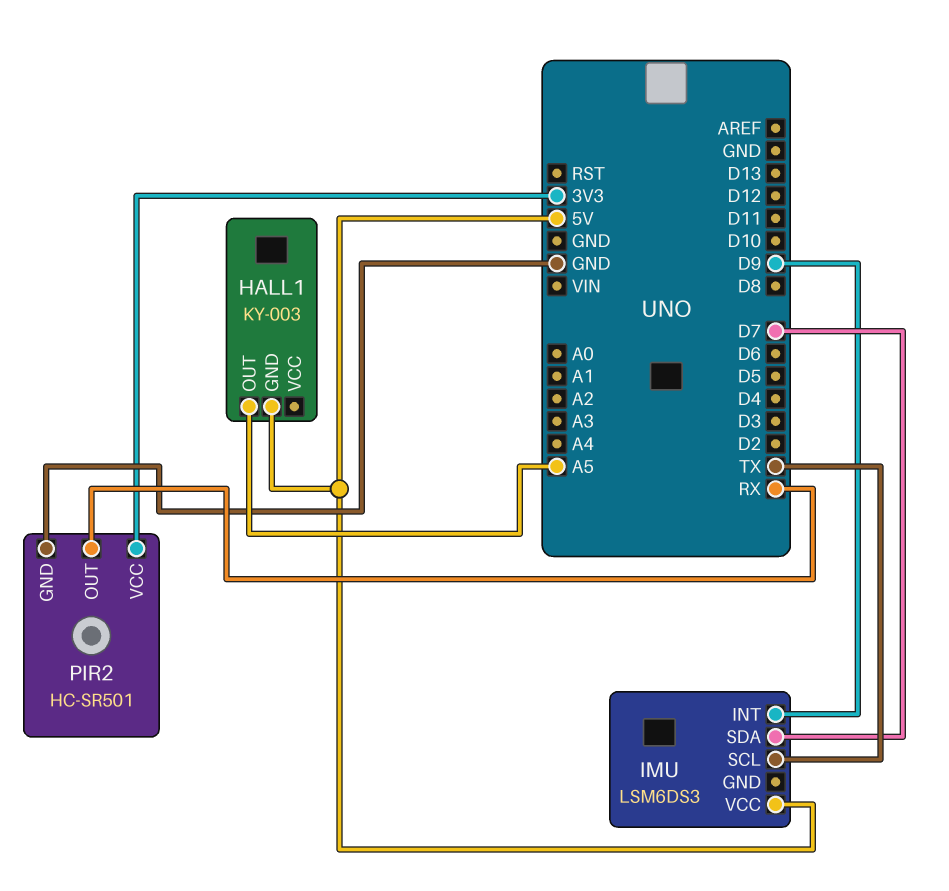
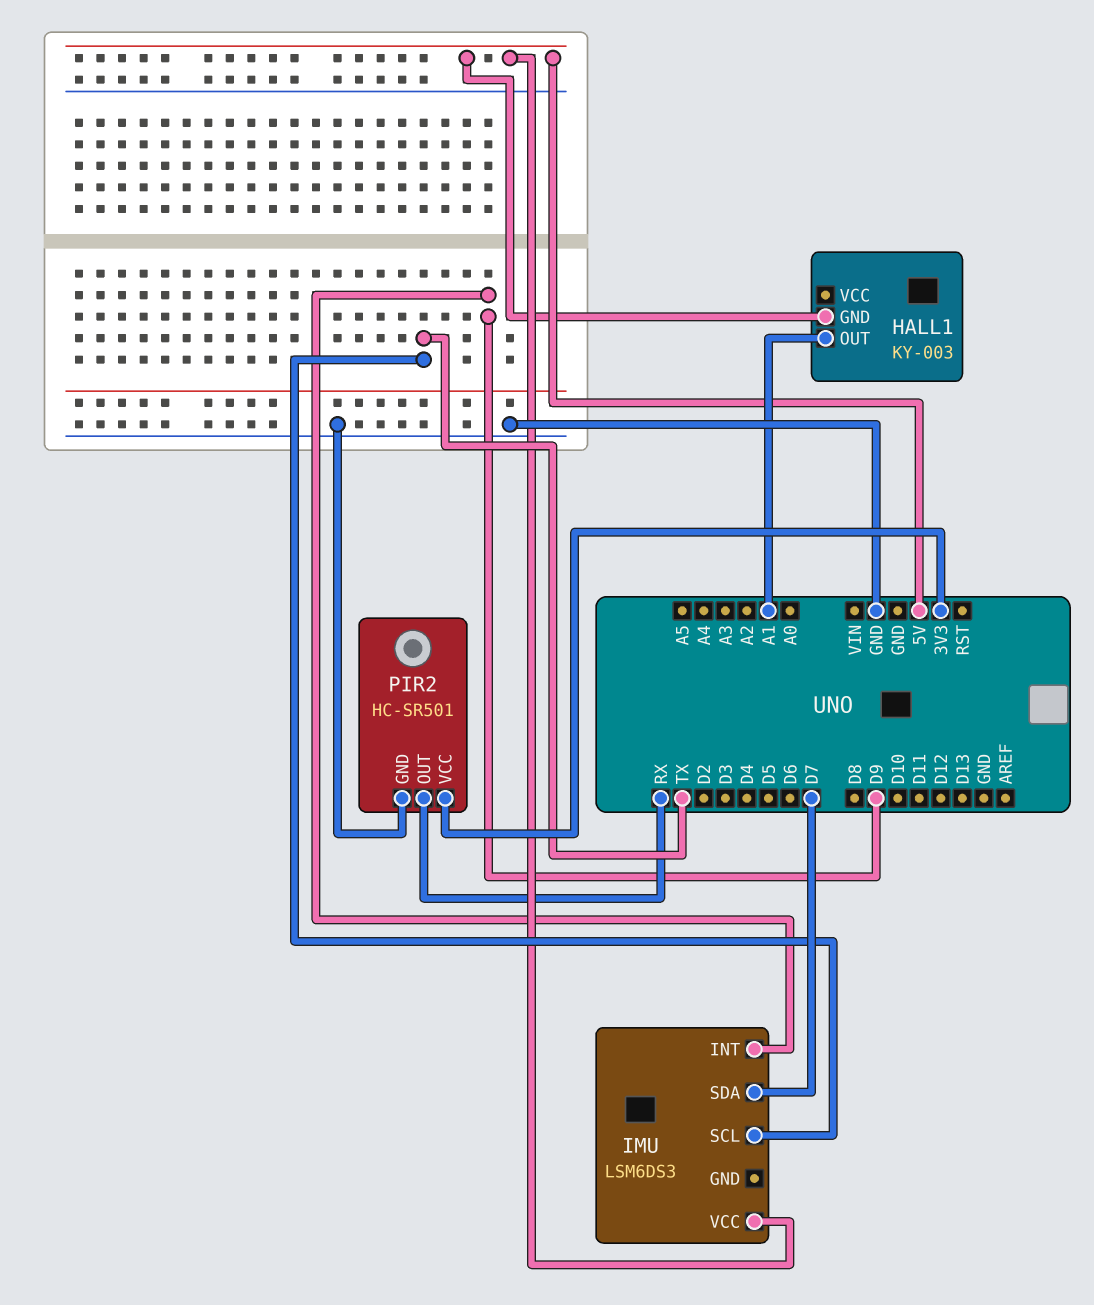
HALL1 pin OUT: A5 -> A1

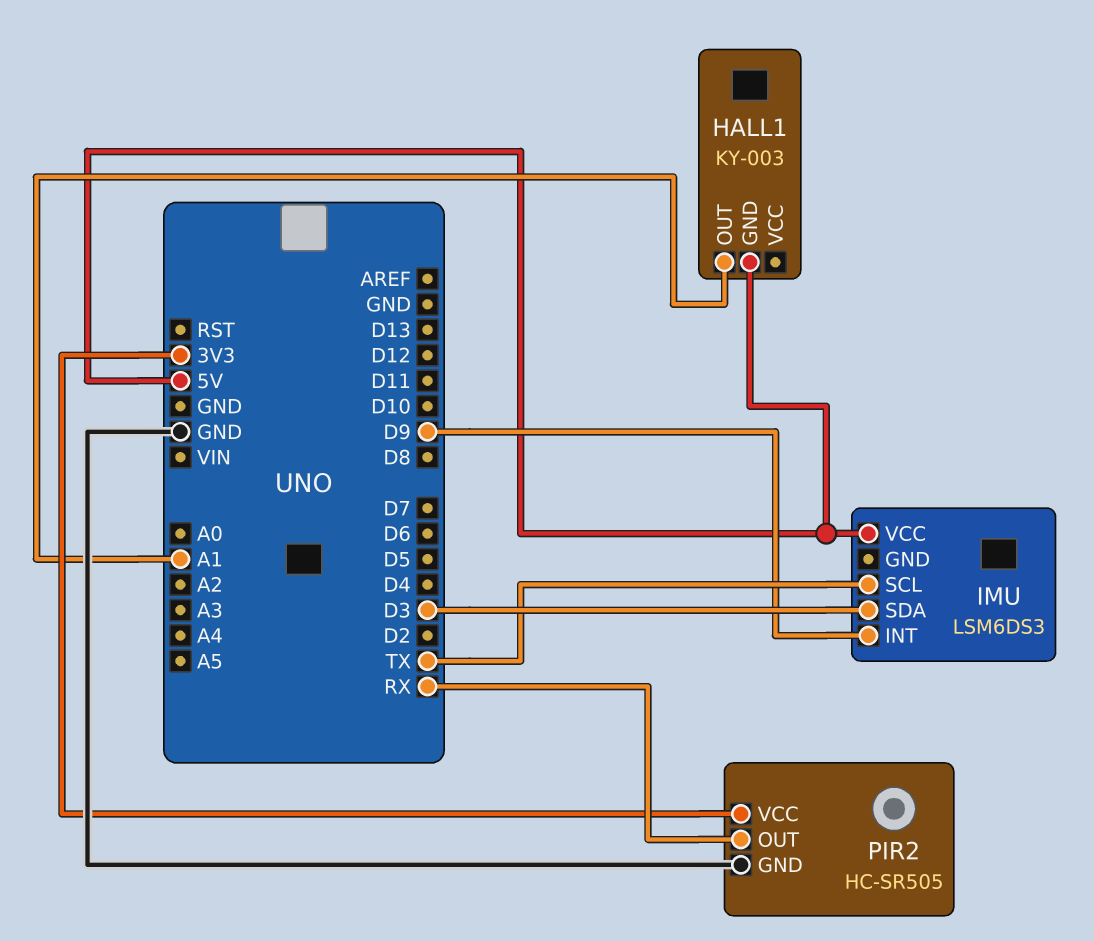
IMU pin SDA: D7 -> D3
PIR2: HC-SR501 -> HC-SR505

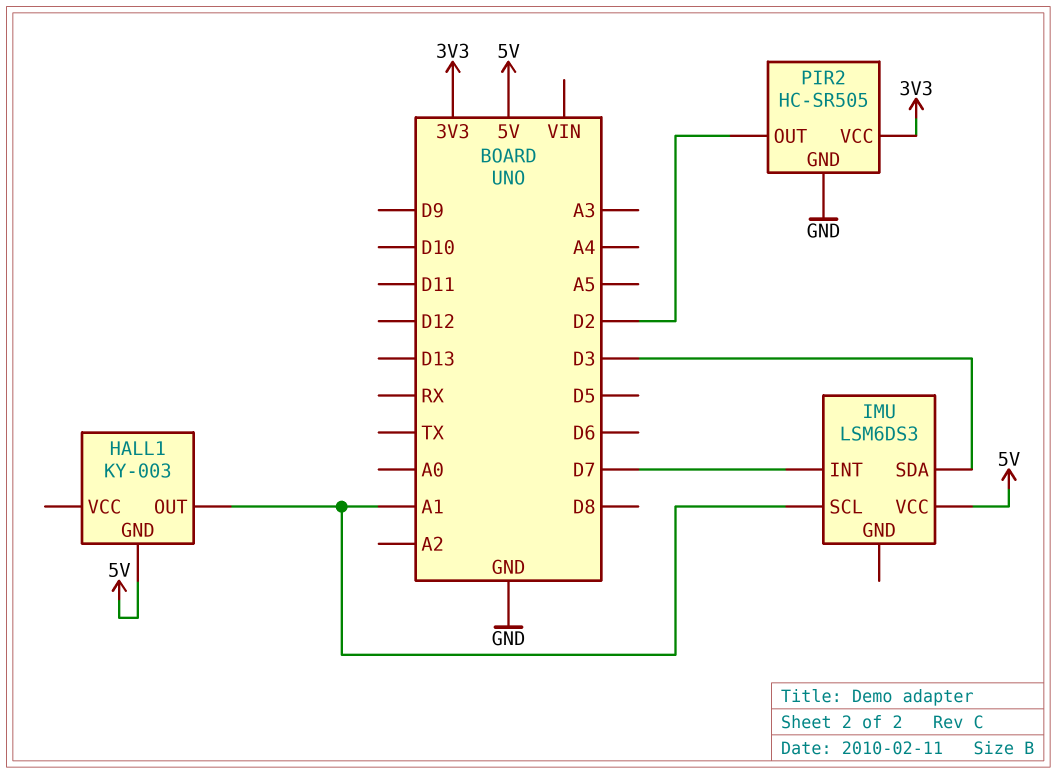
IMU pin INT: D9 -> D7
IMU pin SCL: TX -> A1
PIR2 pin OUT: RX -> D2

